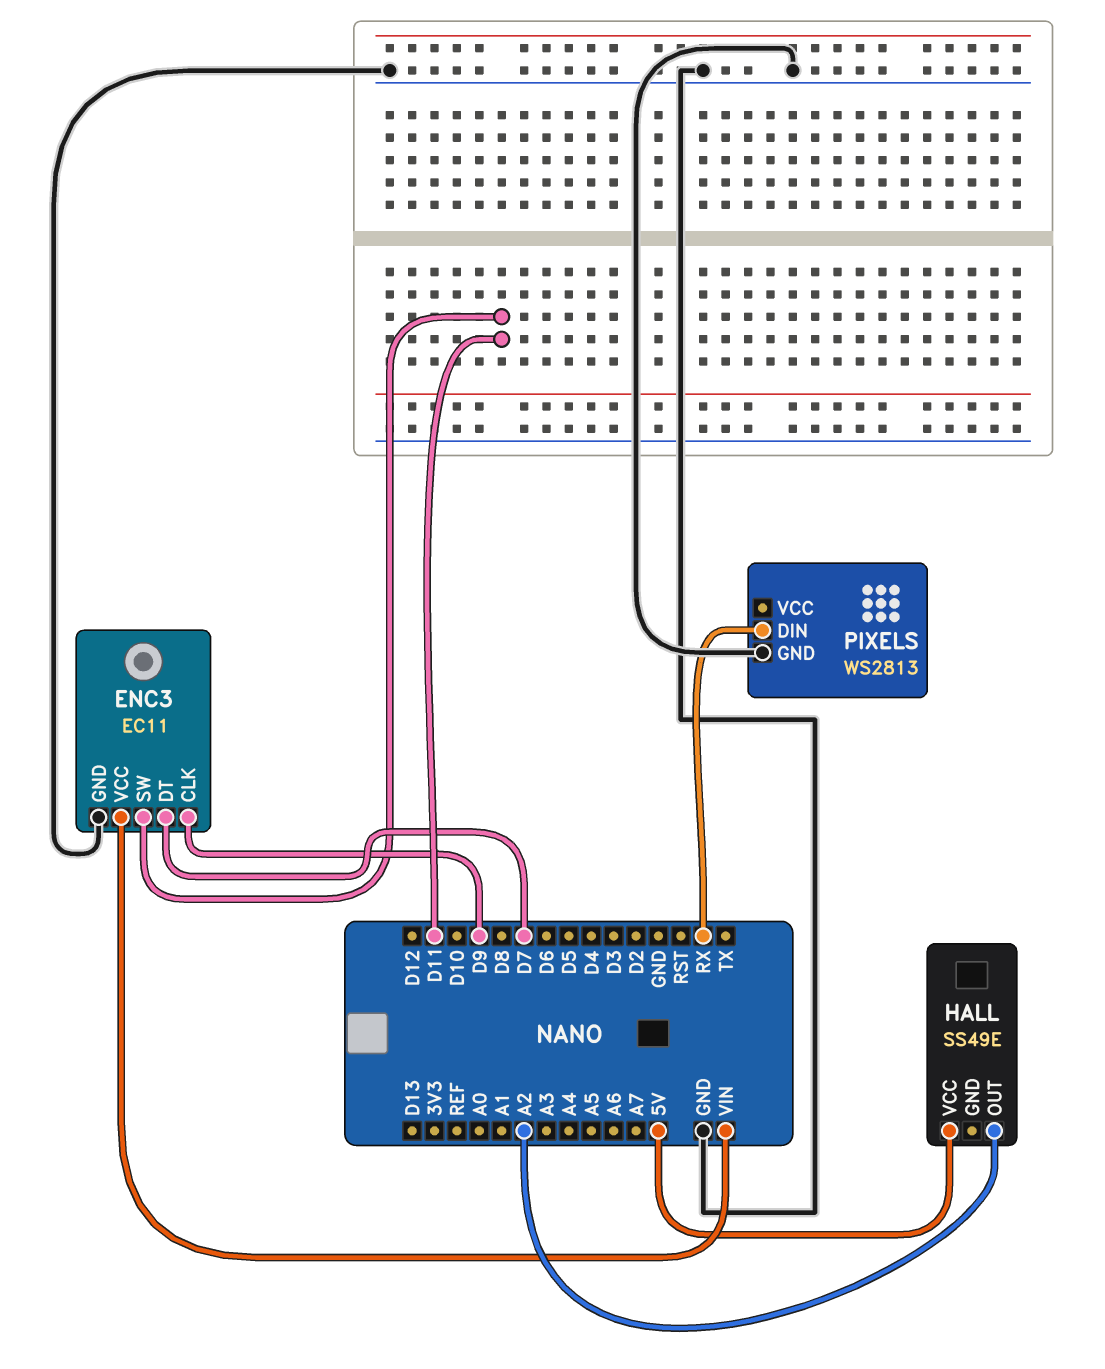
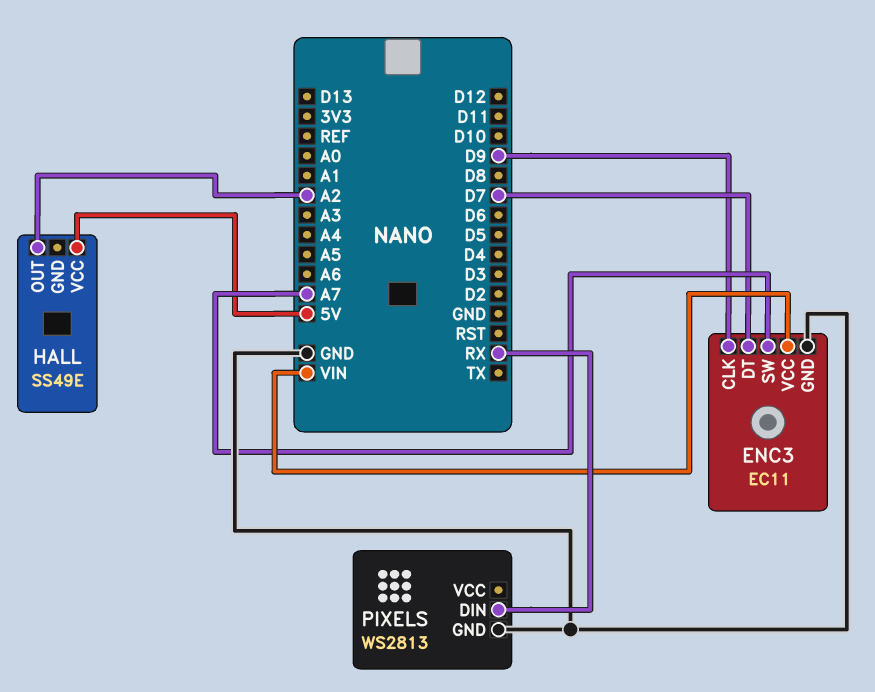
ENC3 pin SW: D11 -> A7

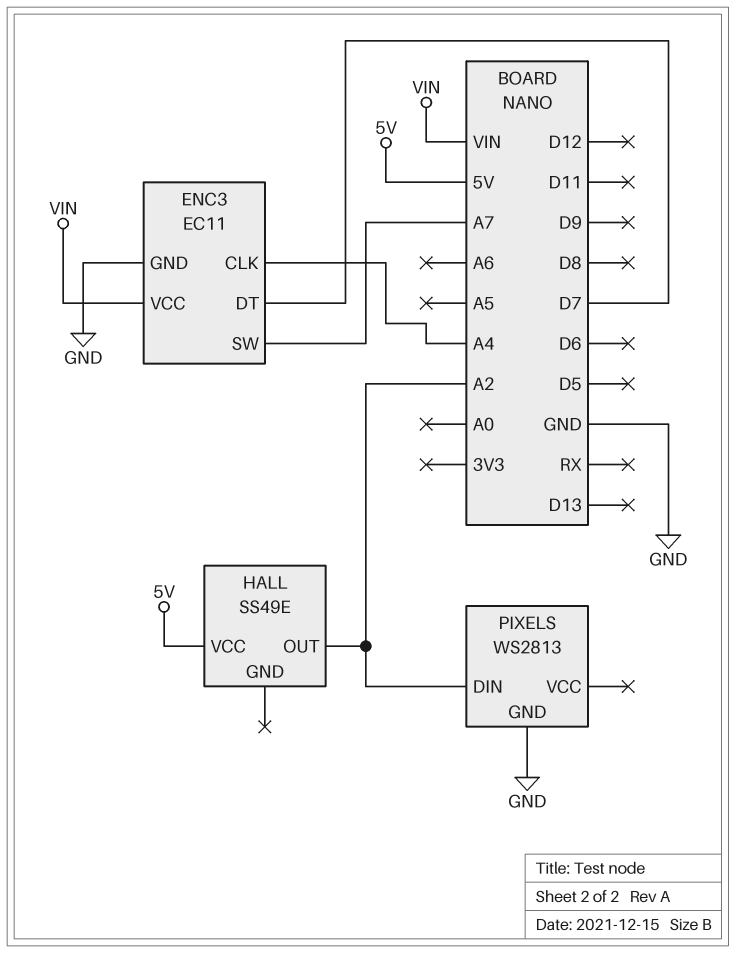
ENC3 pin CLK: D9 -> A4
PIXELS pin DIN: RX -> A2

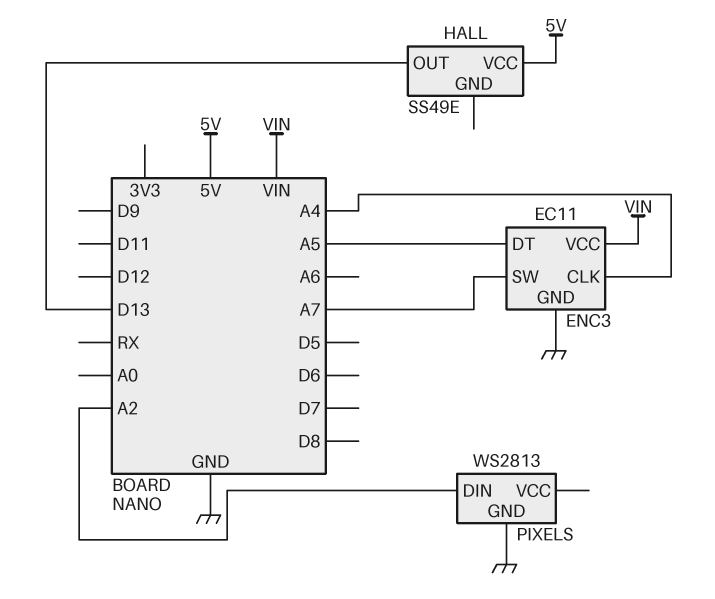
ENC3 pin DT: D7 -> A5
HALL pin OUT: A2 -> D13

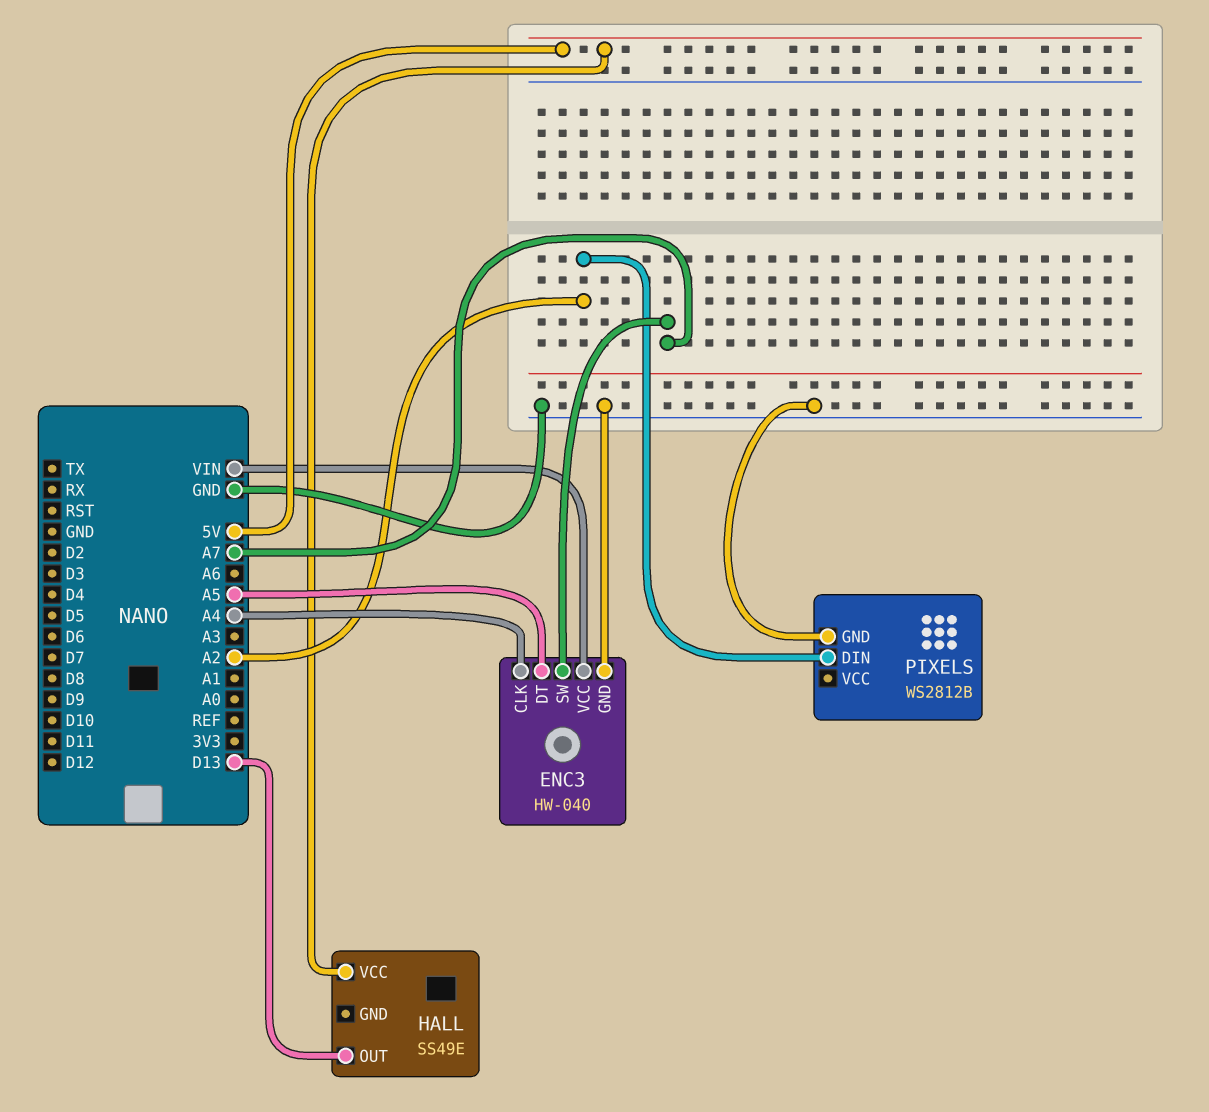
ENC3: EC11 -> HW-040
PIXELS: WS2813 -> WS2812B

